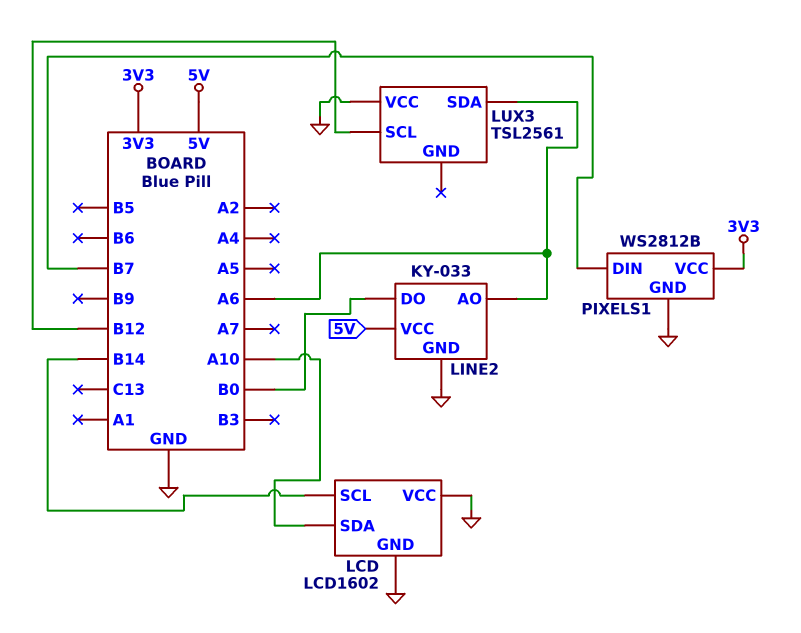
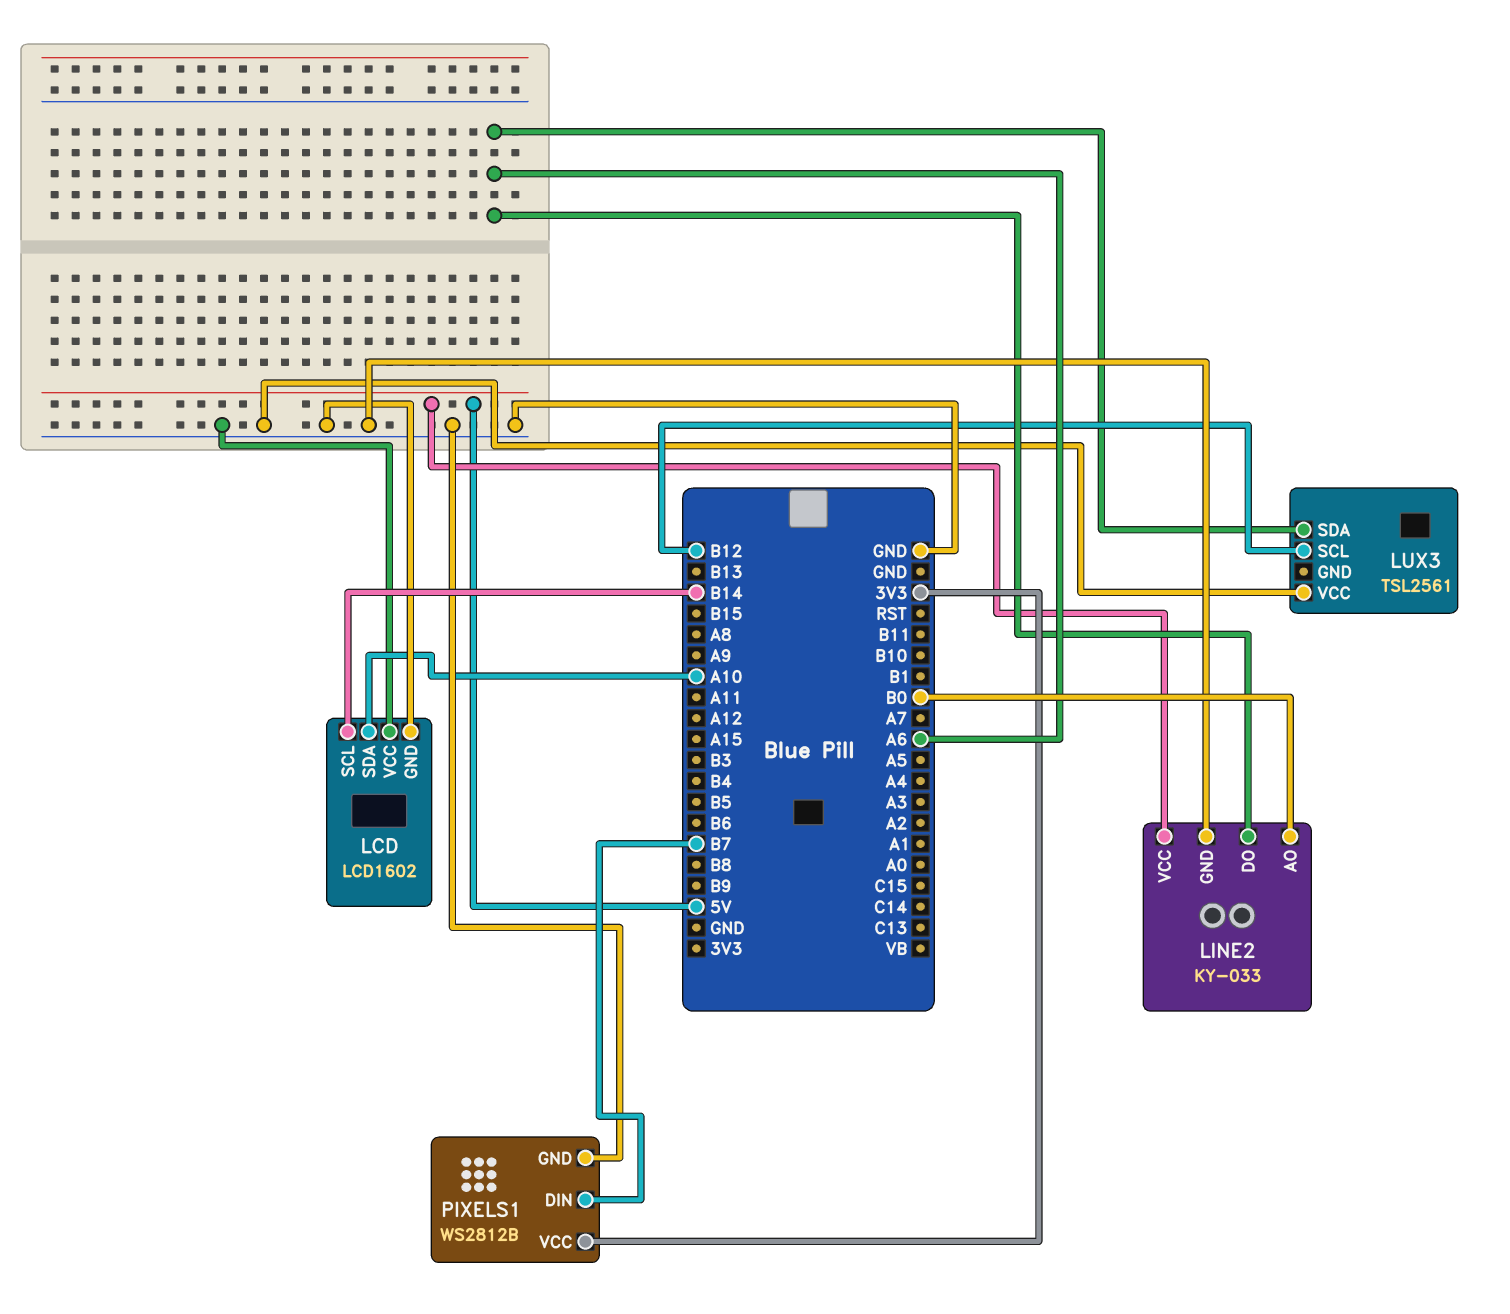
LINE2 pin AO: A6 -> B0
LINE2 pin DO: B0 -> A6

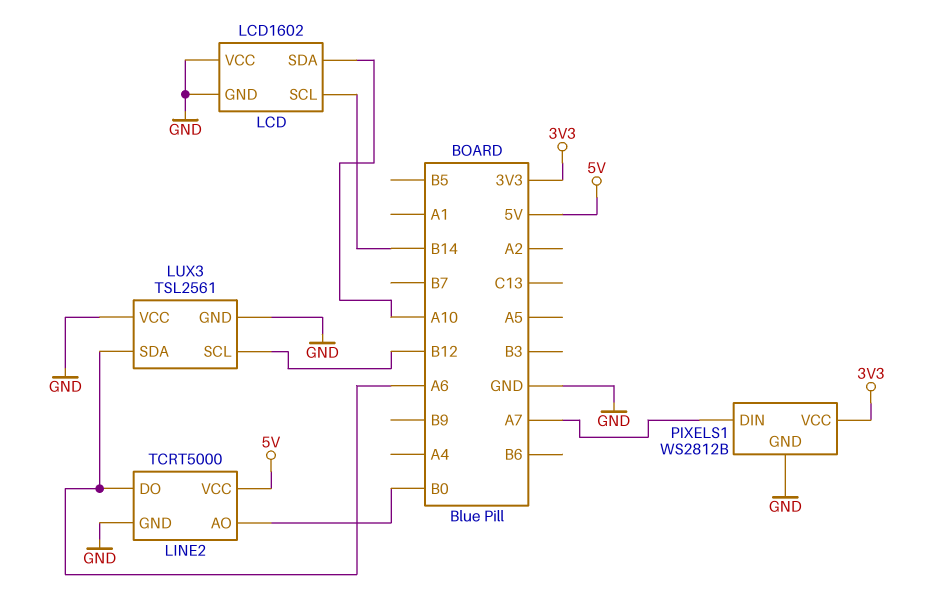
LINE2: KY-033 -> TCRT5000
LUX3 pin GND: none -> GND
PIXELS1 pin DIN: B7 -> A7

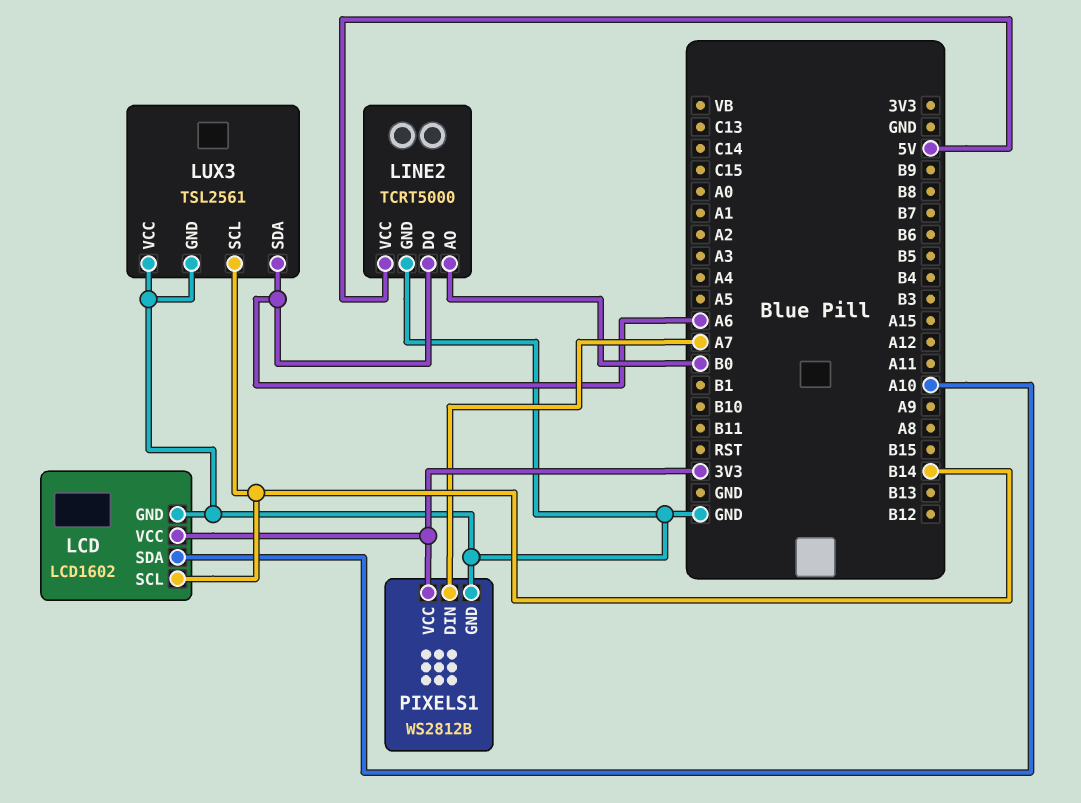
LCD pin VCC: GND -> 3V3
LUX3 pin SCL: B12 -> B14

